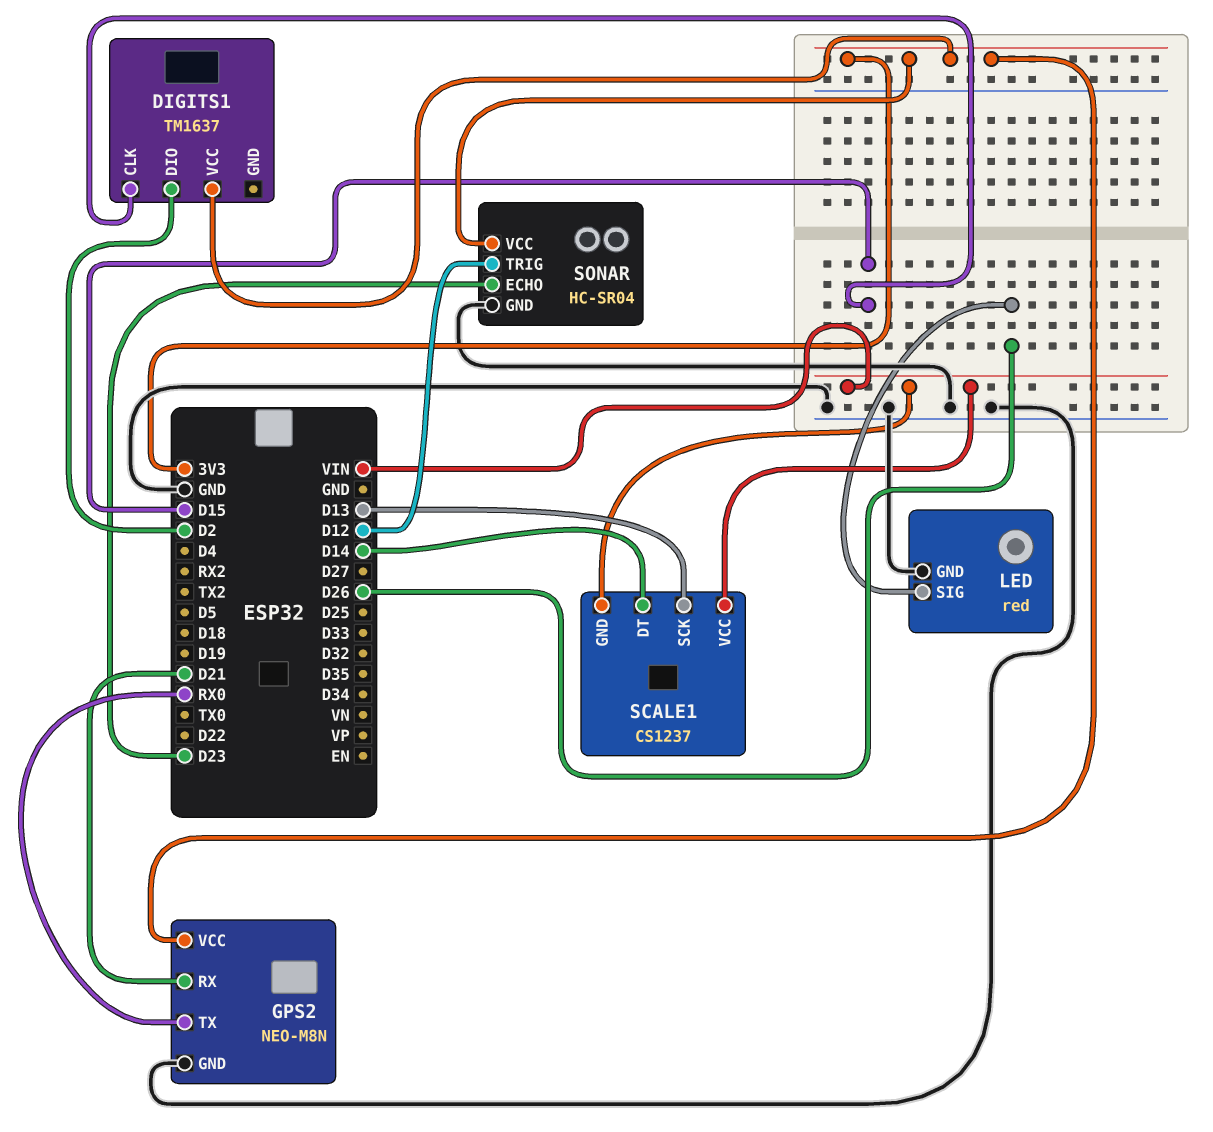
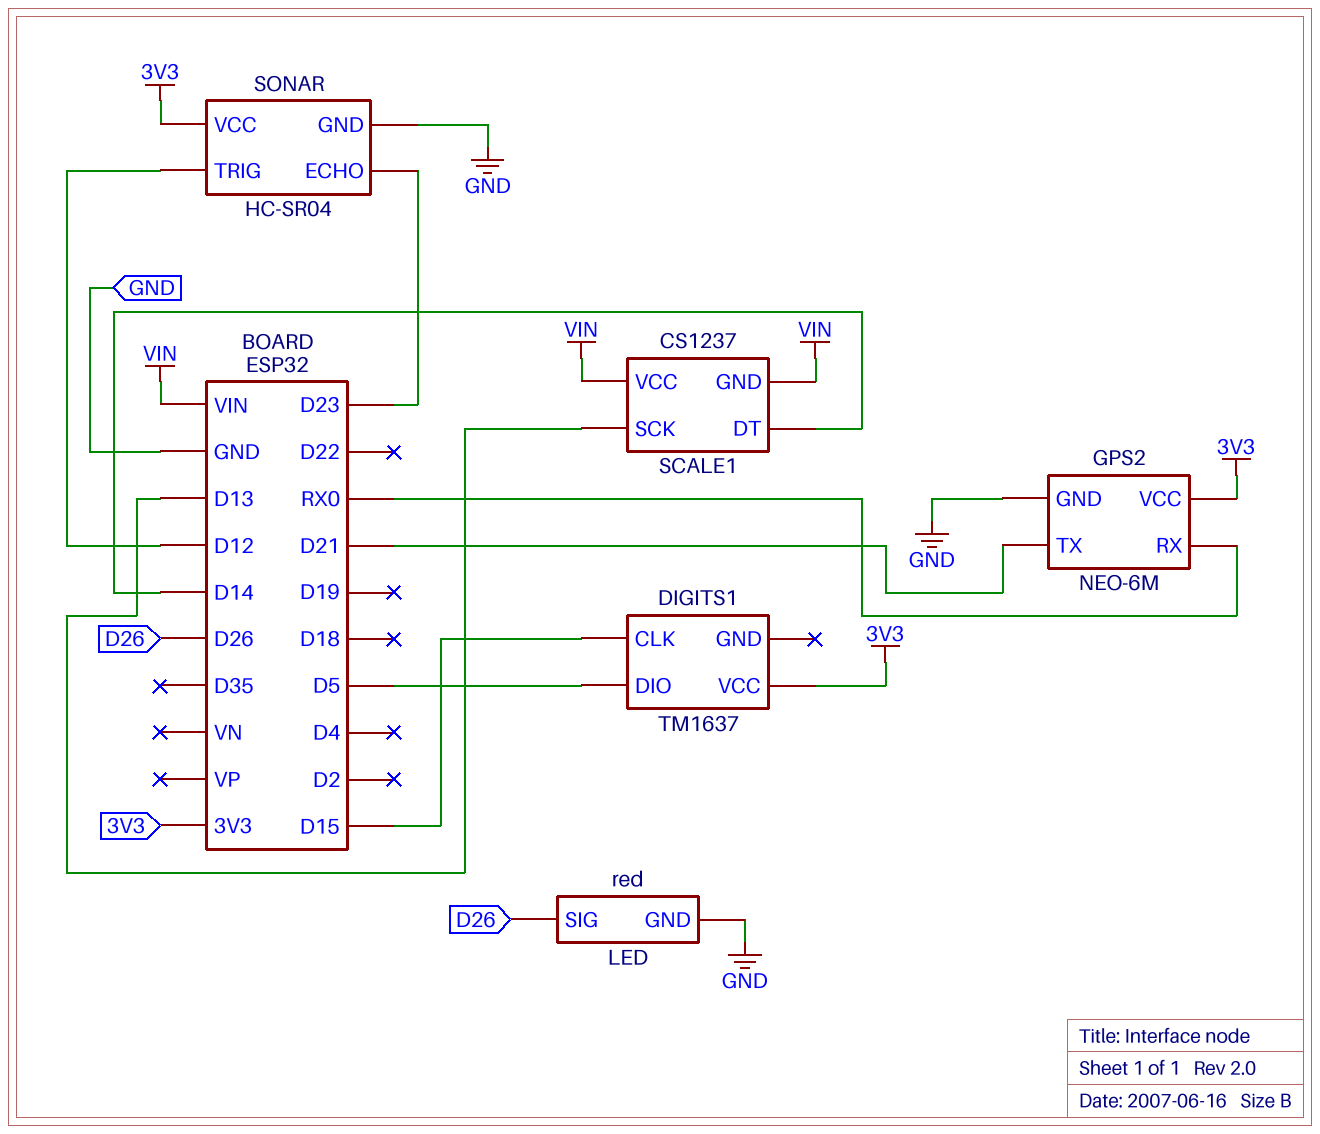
DIGITS1 pin DIO: D2 -> D5
GPS2: NEO-M8N -> NEO-6M
GPS2 pin RX: D21 -> RX0
GPS2 pin TX: RX0 -> D21

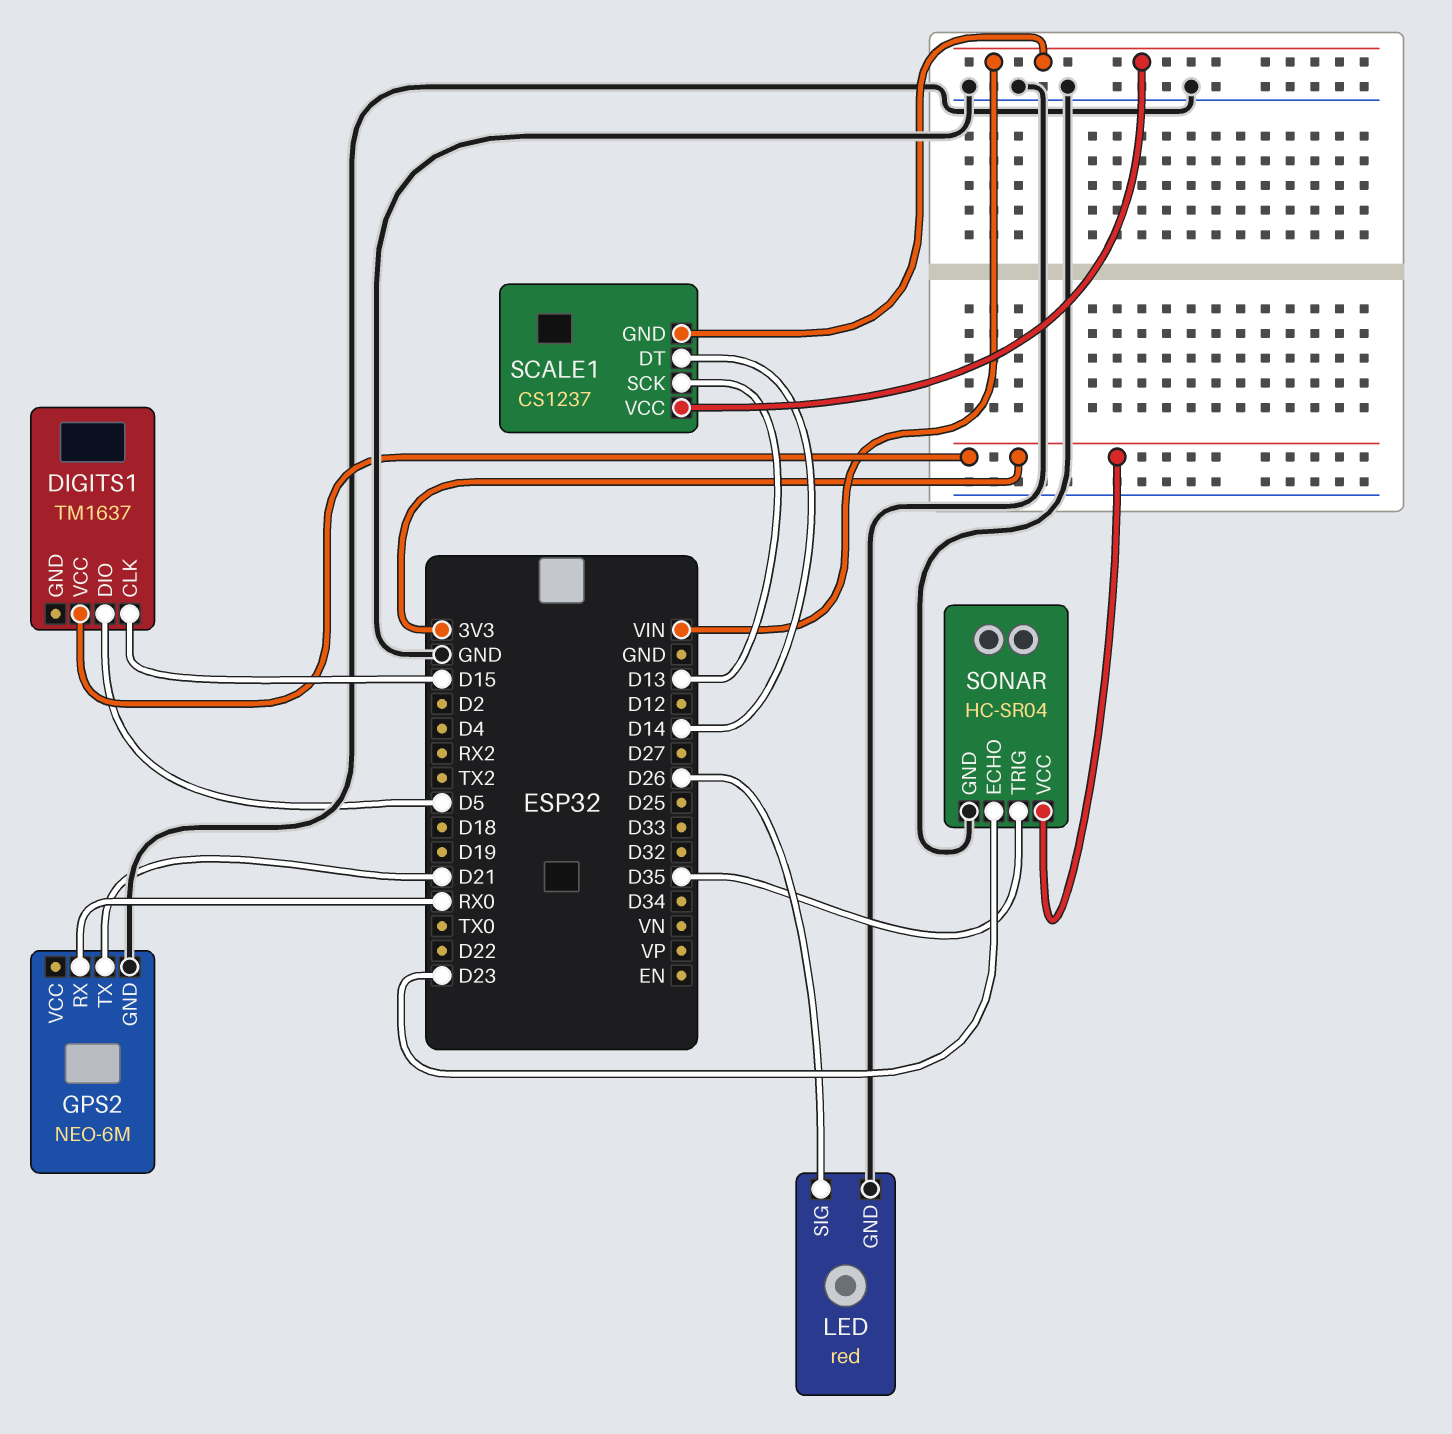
GPS2 pin VCC: 3V3 -> none
SONAR pin TRIG: D12 -> D35

